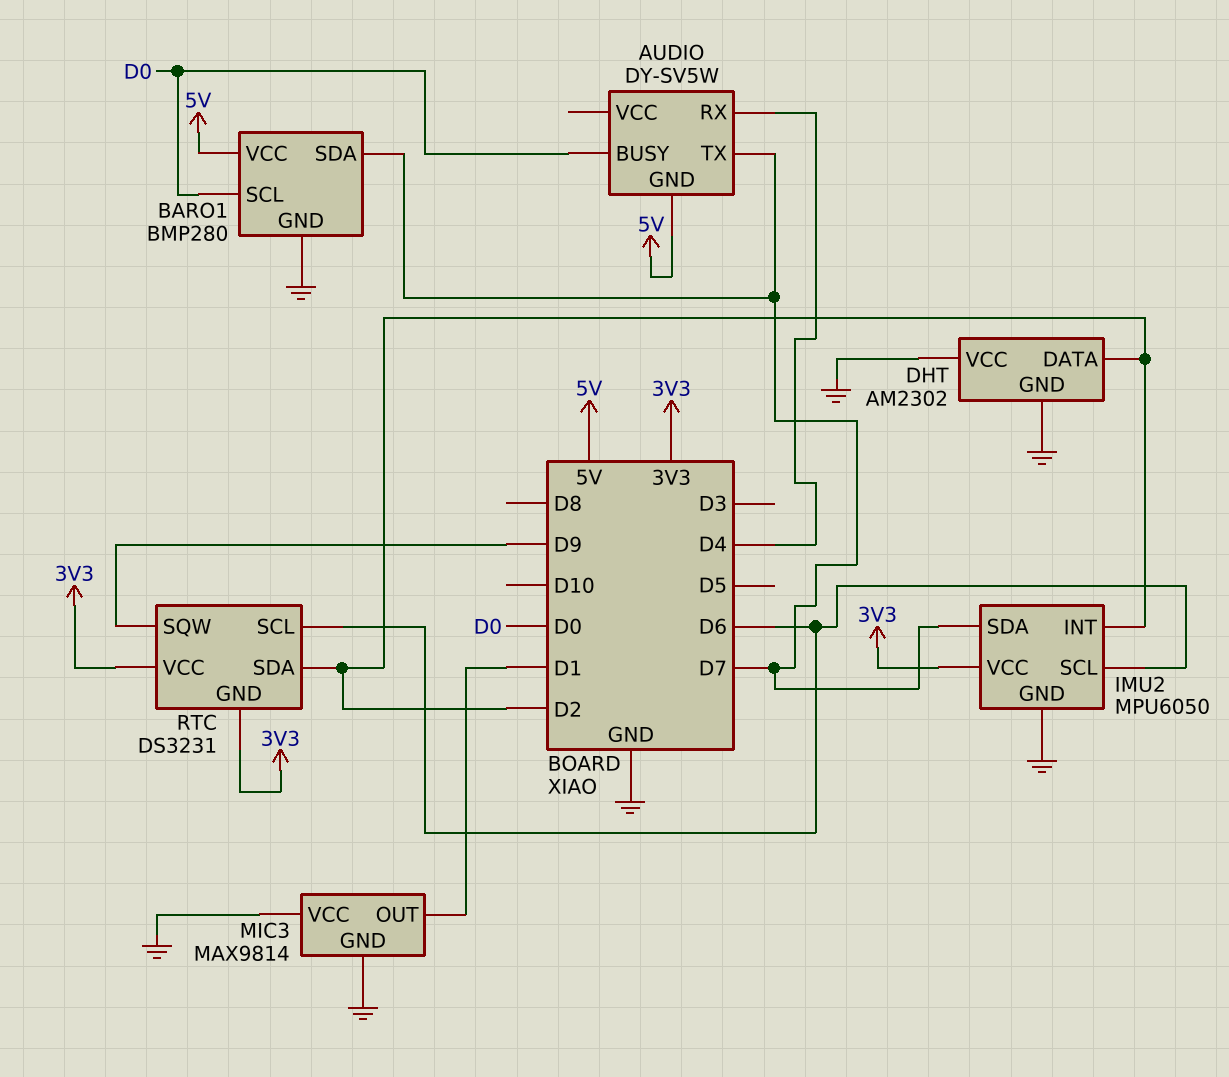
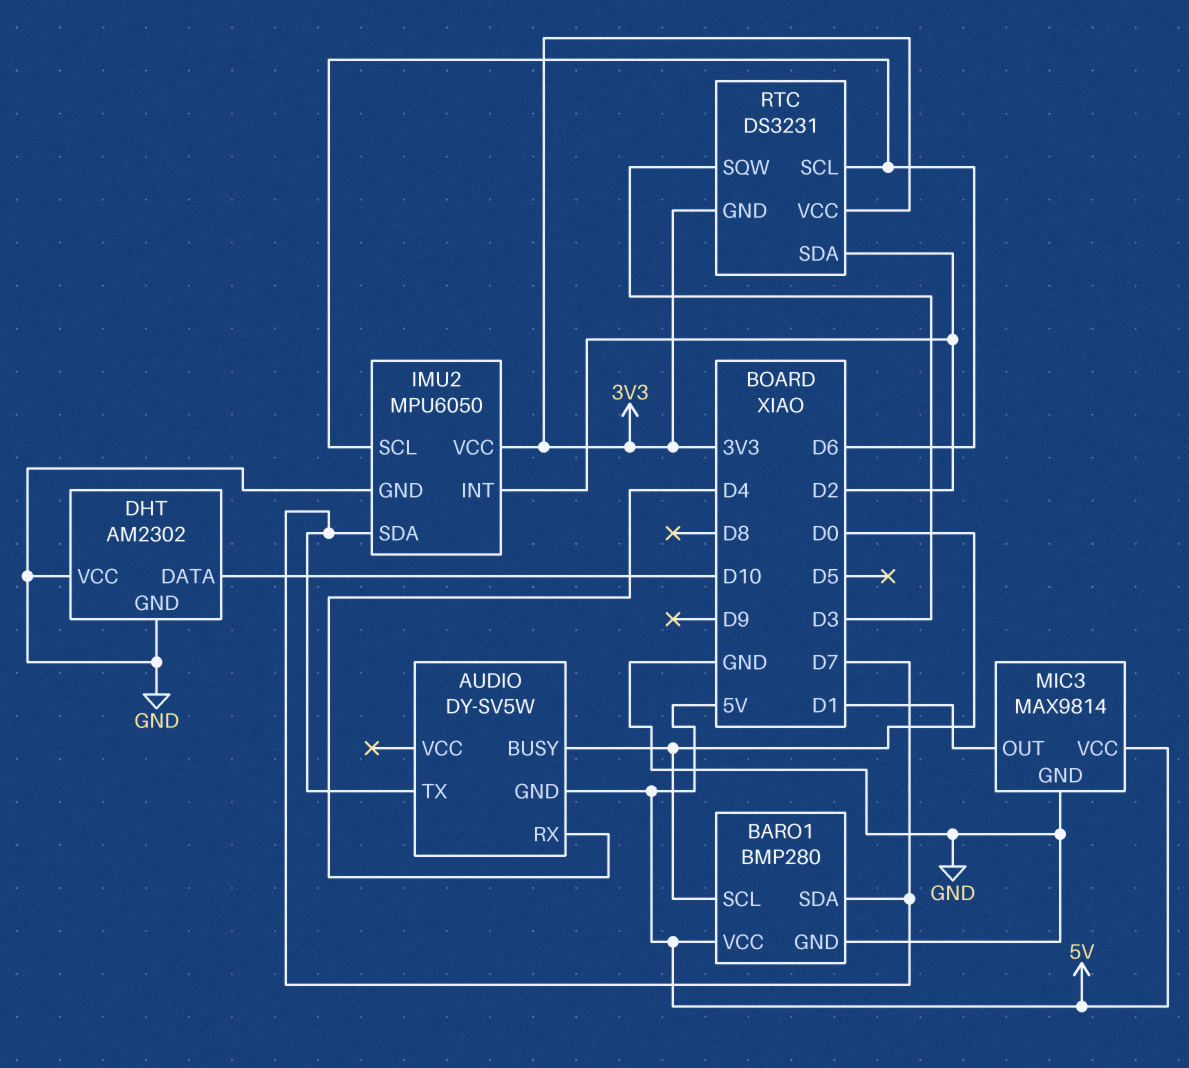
DHT pin DATA: D2 -> D10
MIC3 pin VCC: GND -> 5V
RTC pin SQW: D9 -> D3

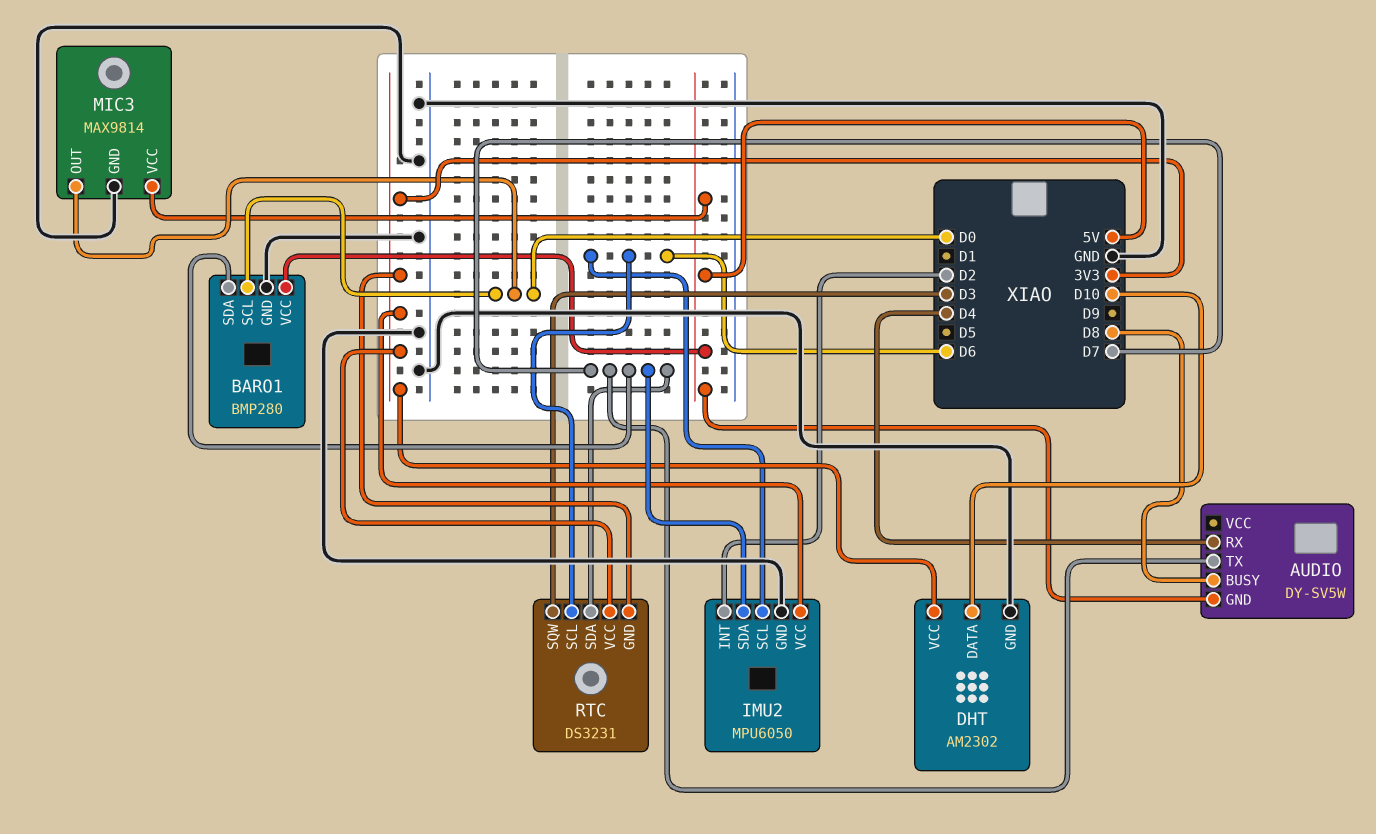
AUDIO pin BUSY: D0 -> D8
DHT pin VCC: GND -> 3V3
MIC3 pin OUT: D1 -> D0
RTC pin SDA: D2 -> D7

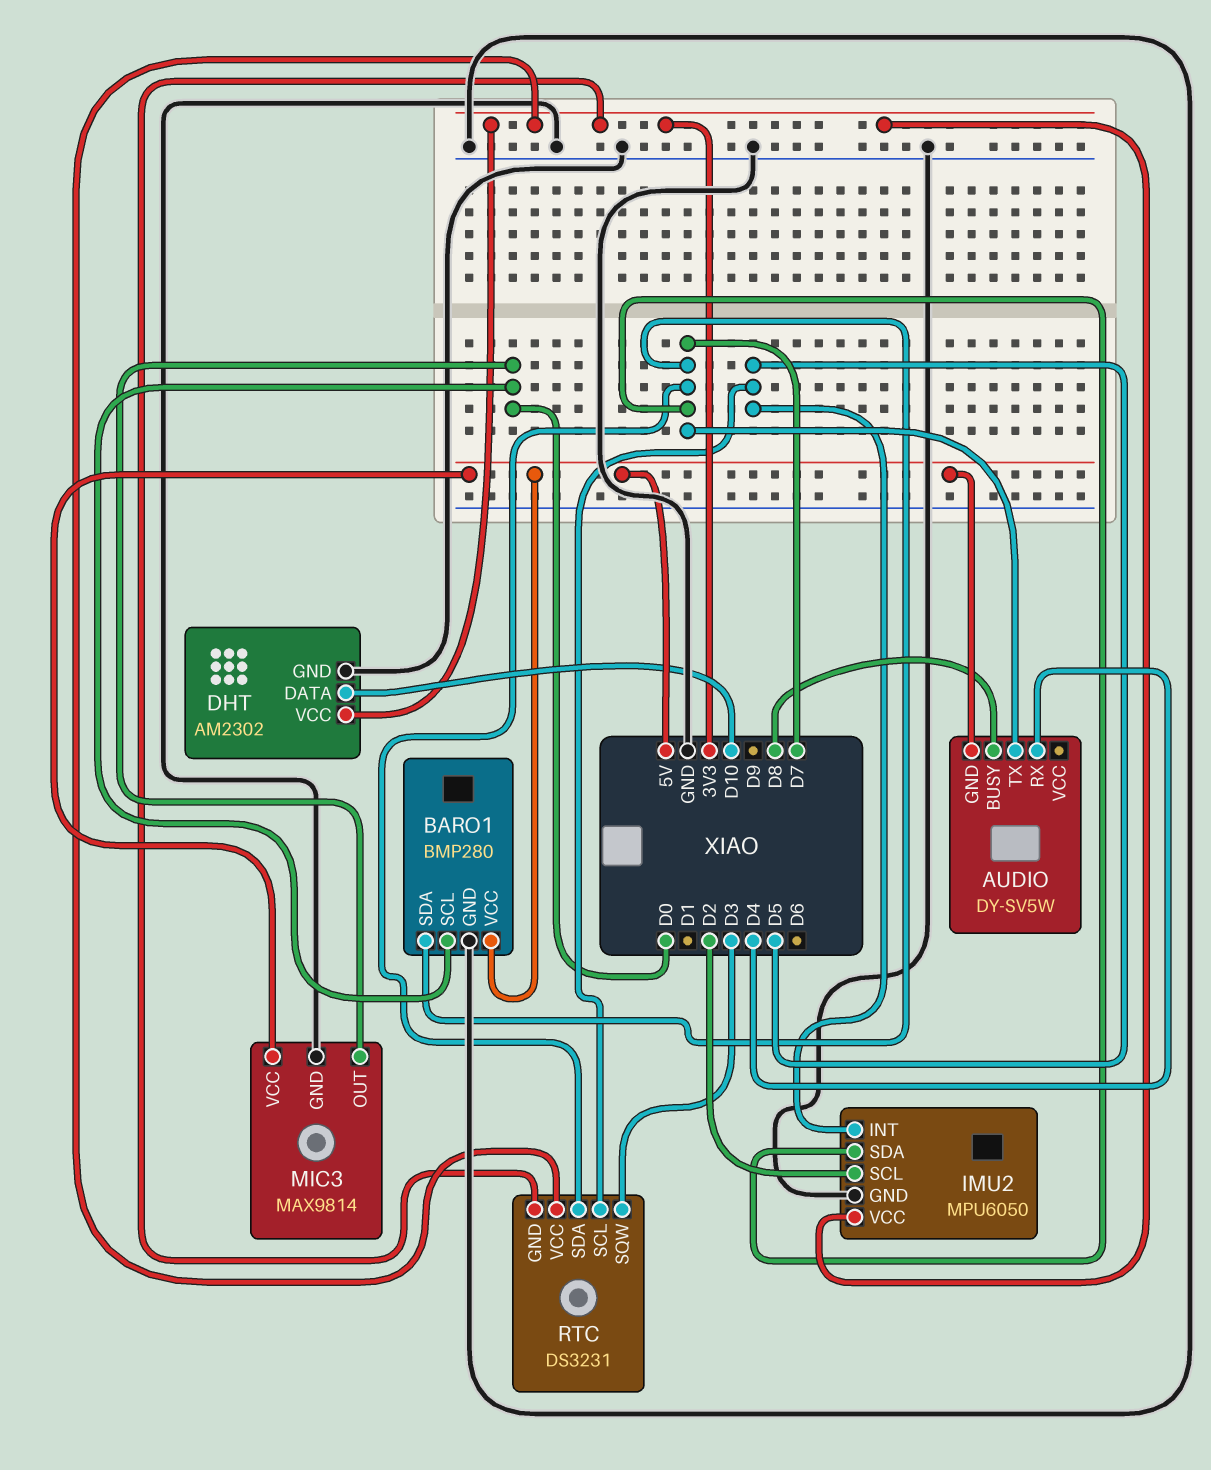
IMU2 pin INT: D2 -> D5
IMU2 pin SCL: D6 -> D2
RTC pin SCL: D6 -> D5

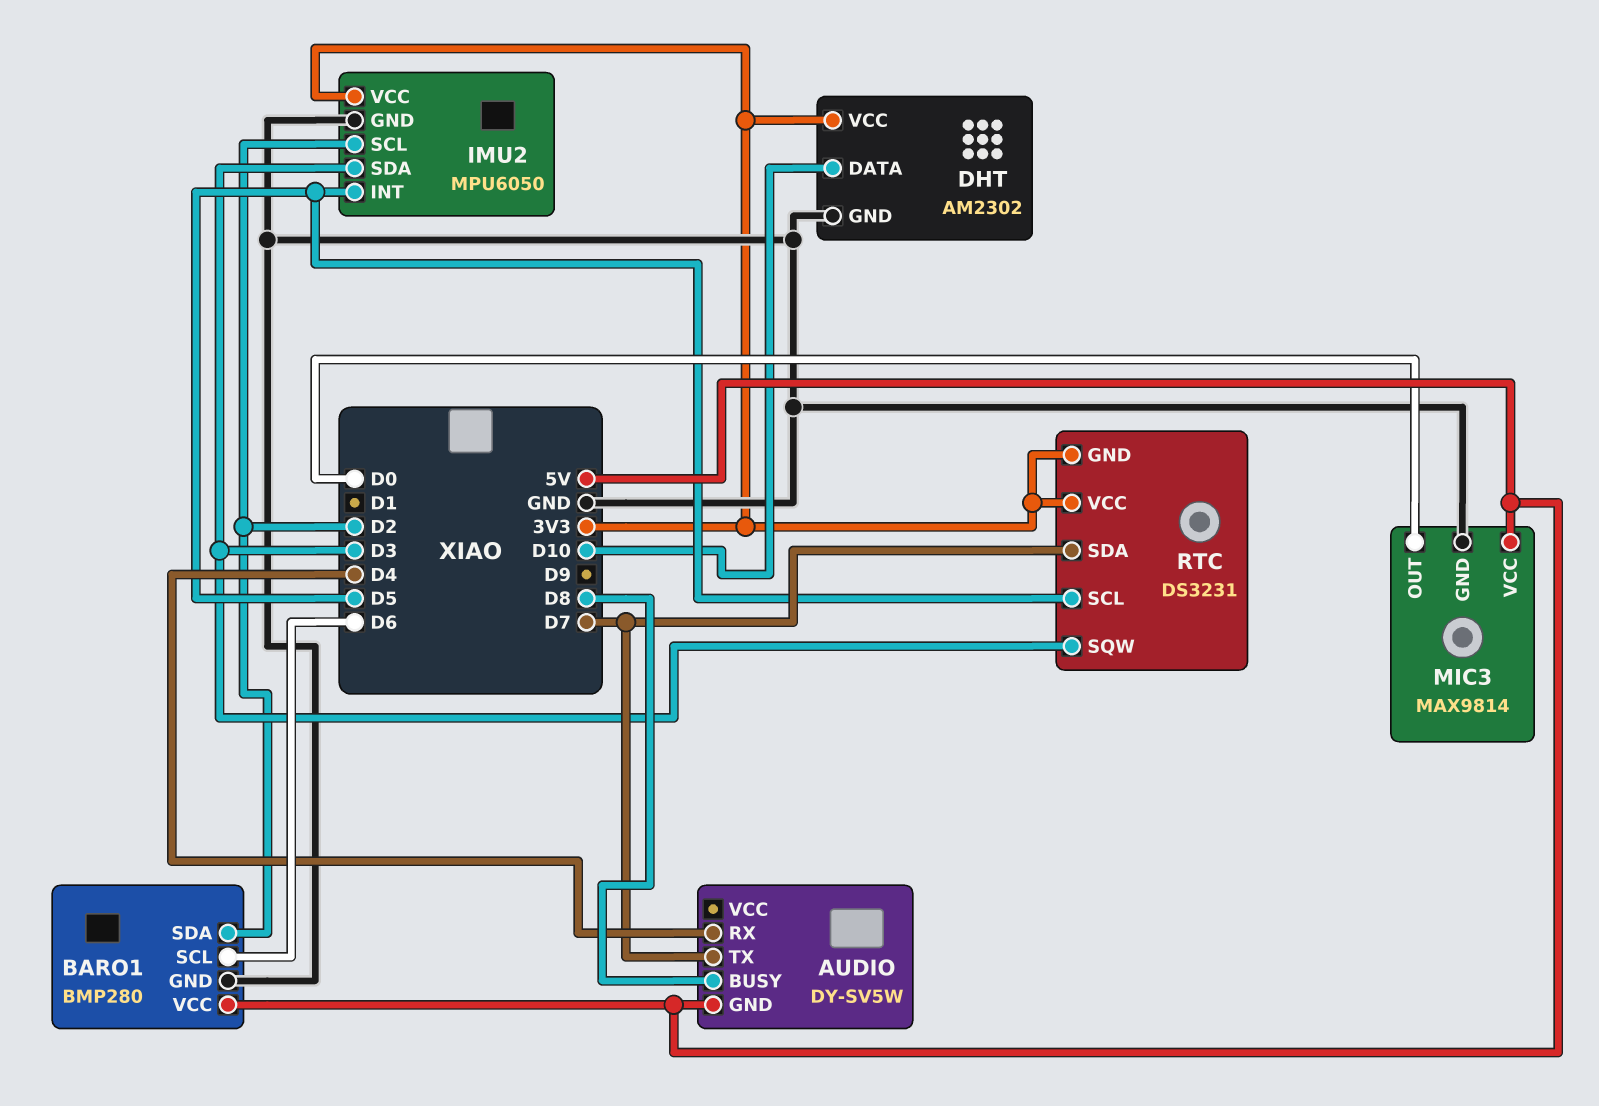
BARO1 pin SCL: D0 -> D6
BARO1 pin SDA: D7 -> D2
IMU2 pin SDA: D7 -> D3

